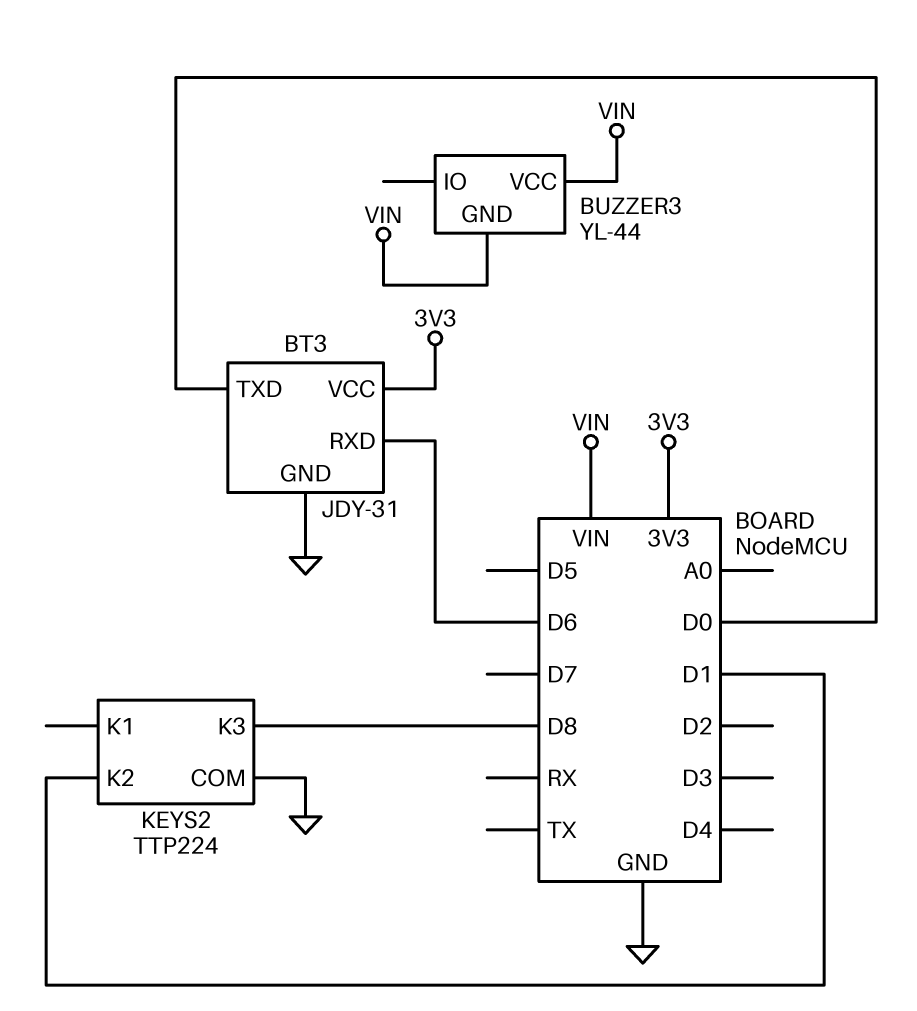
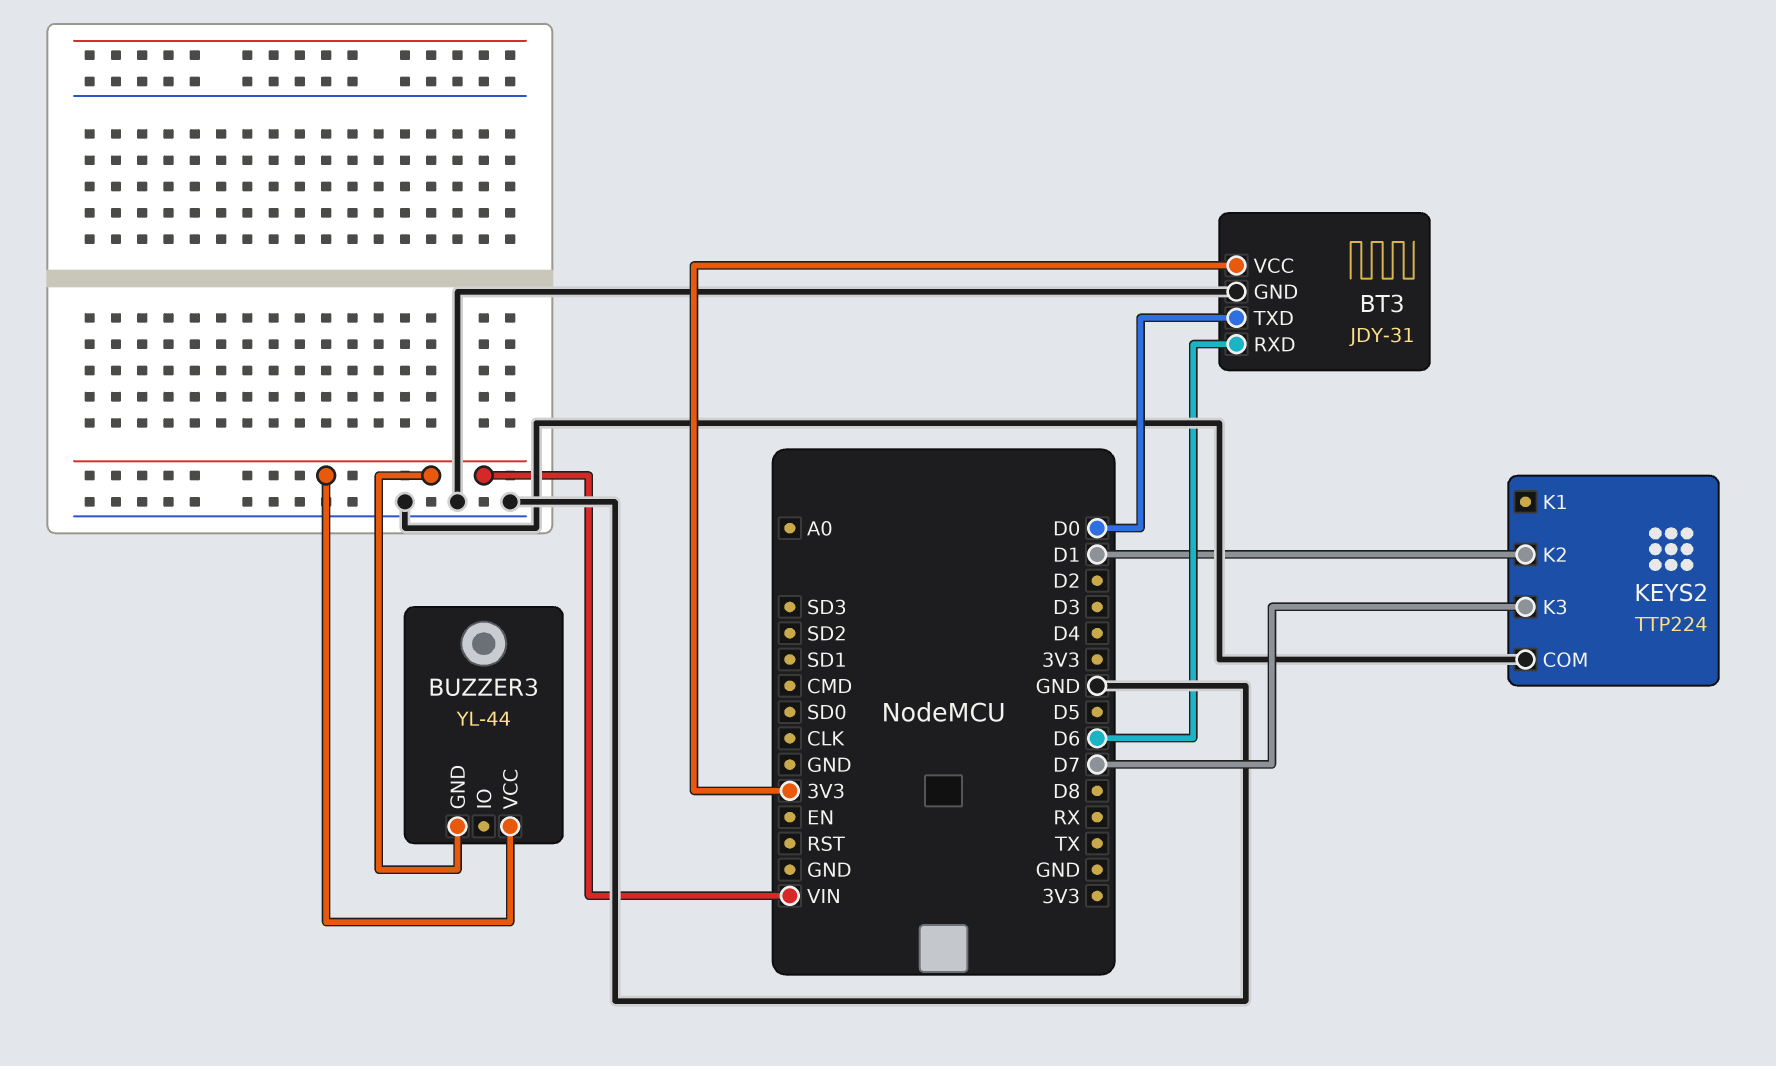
KEYS2 pin K3: D8 -> D7

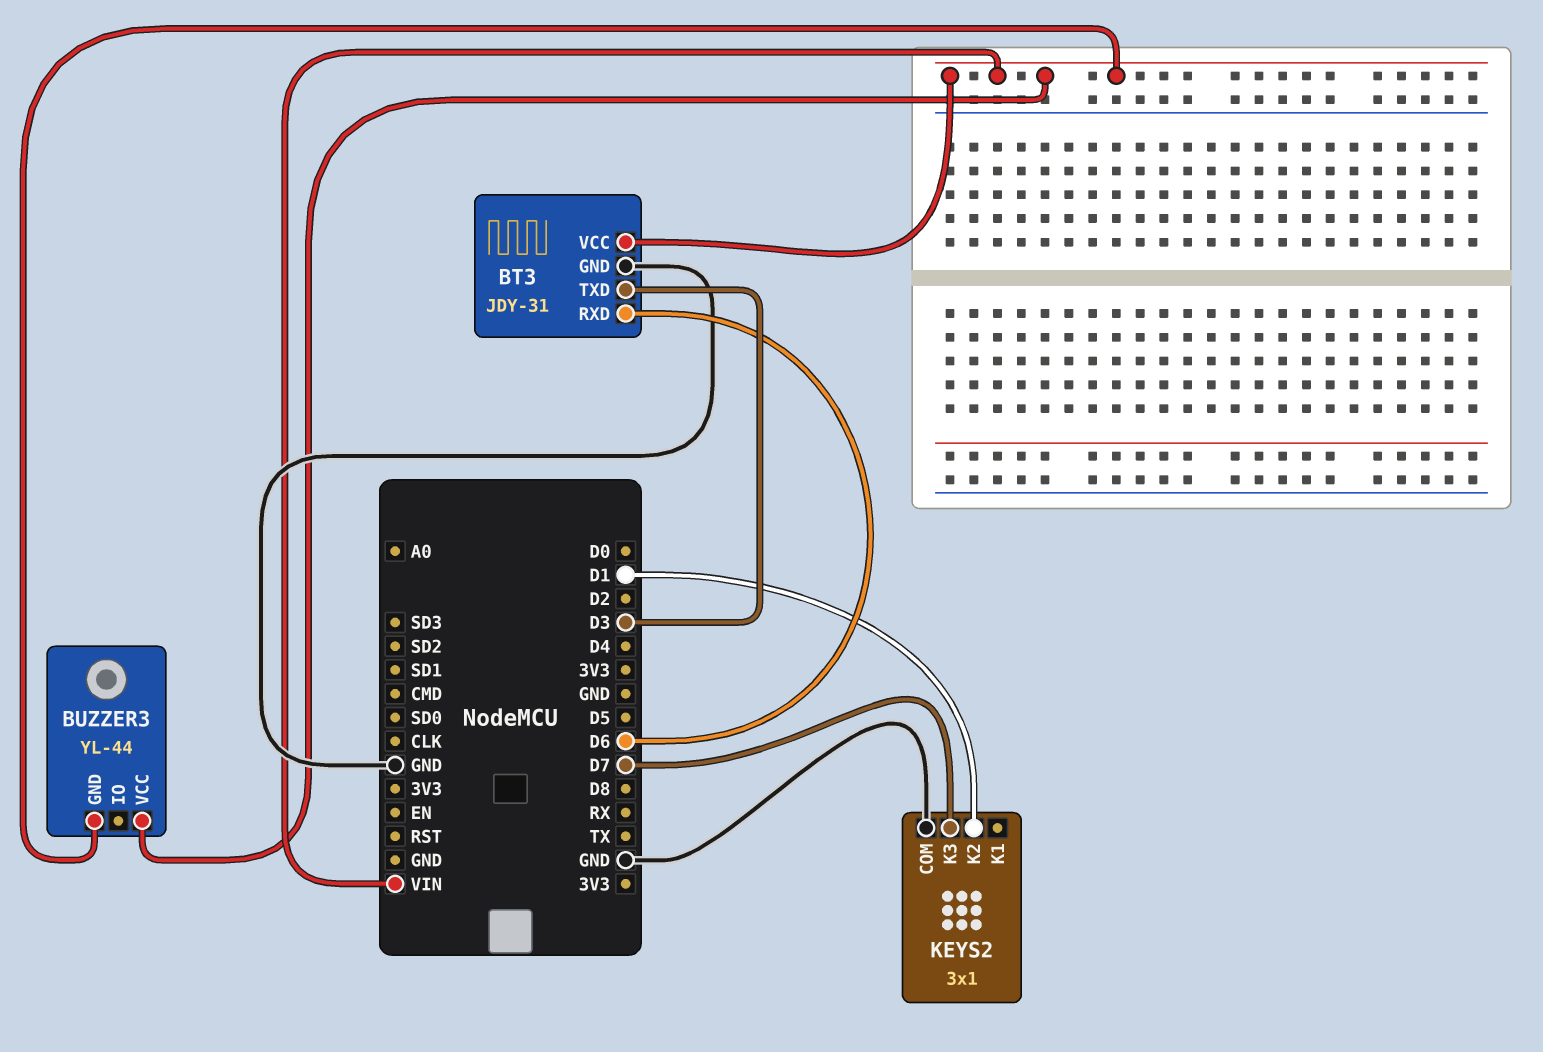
BT3 pin TXD: D0 -> D3
BT3 pin VCC: 3V3 -> VIN
KEYS2: TTP224 -> 3x1

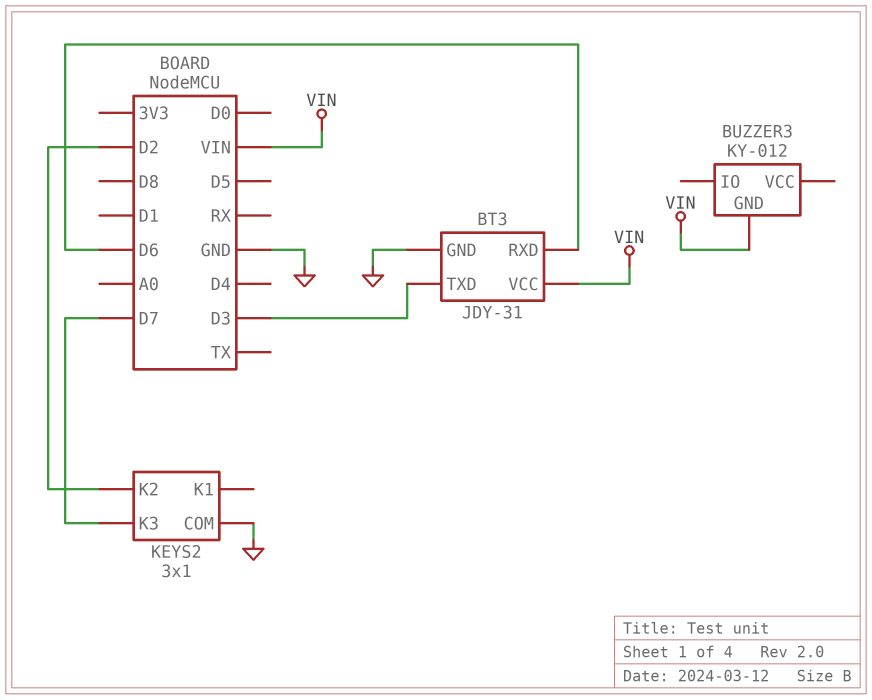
BUZZER3: YL-44 -> KY-012
BUZZER3 pin VCC: VIN -> none
KEYS2 pin K2: D1 -> D2

